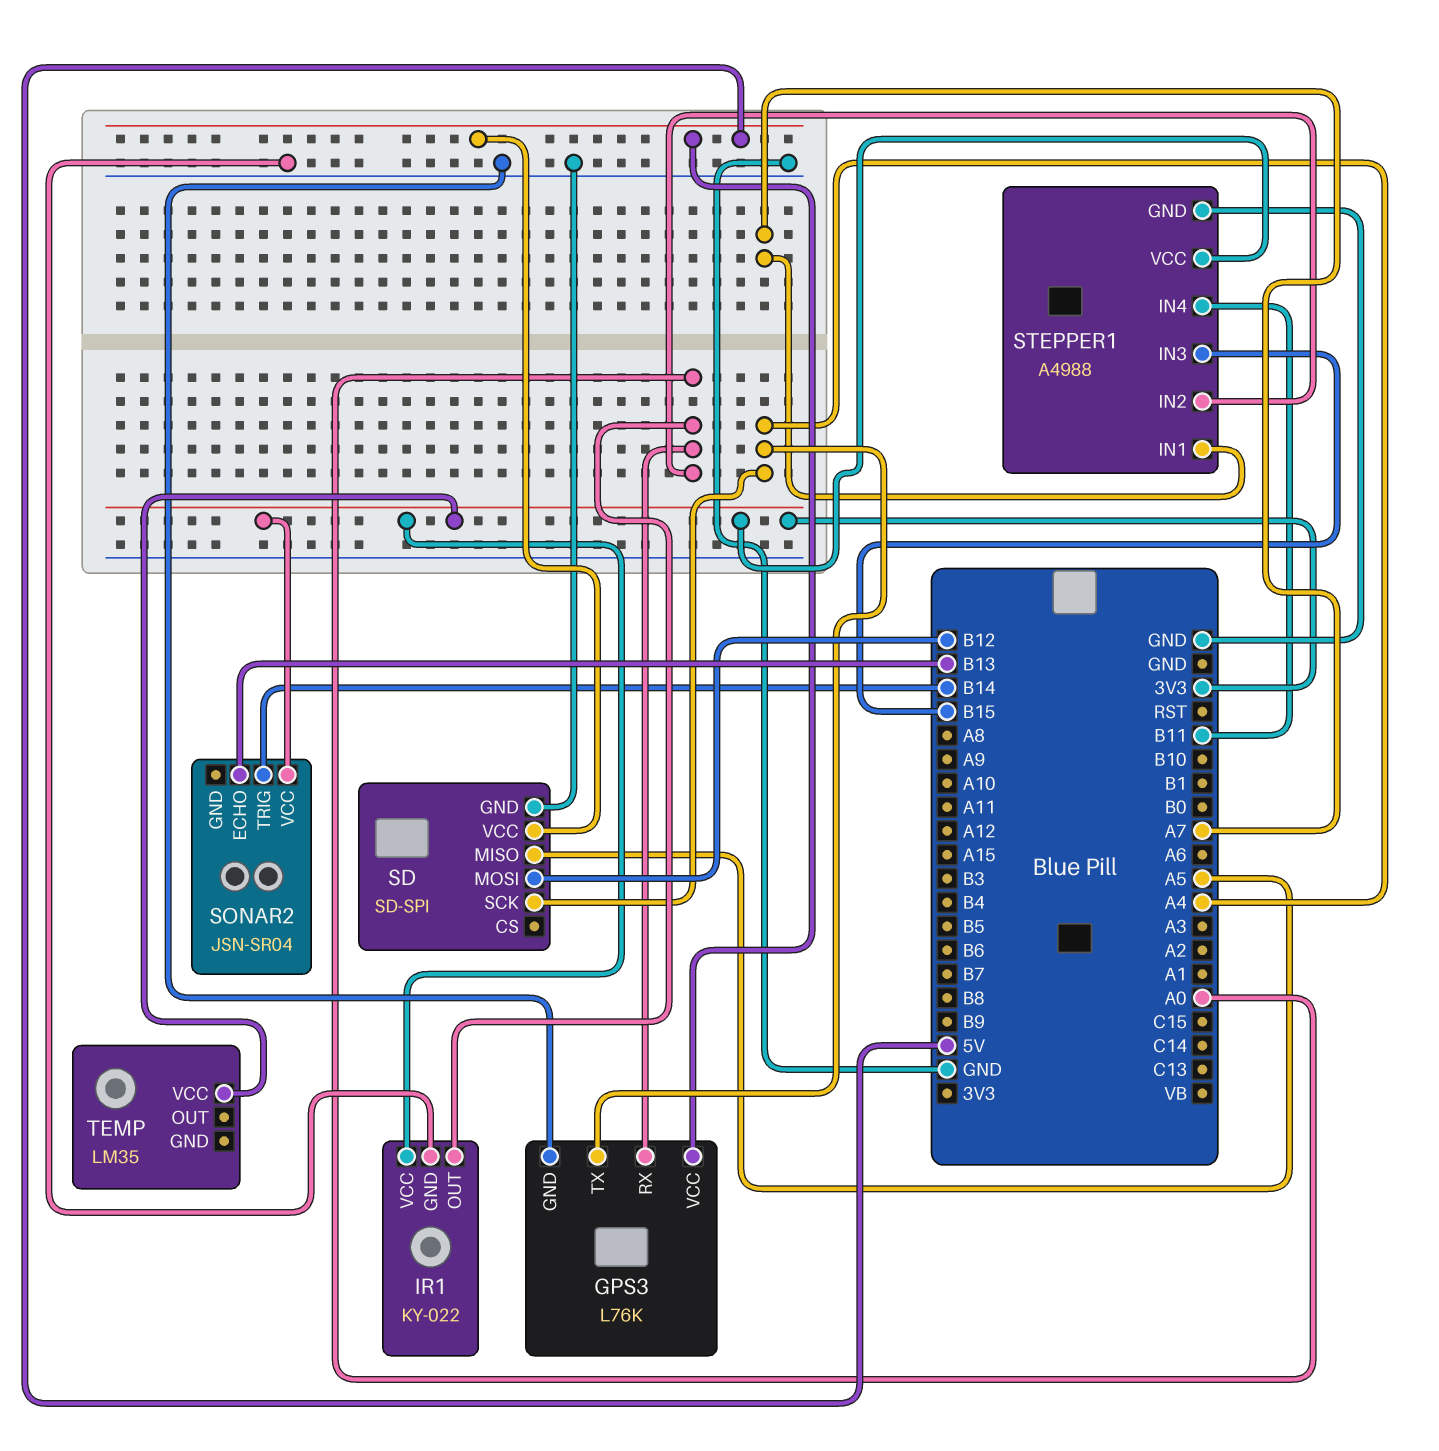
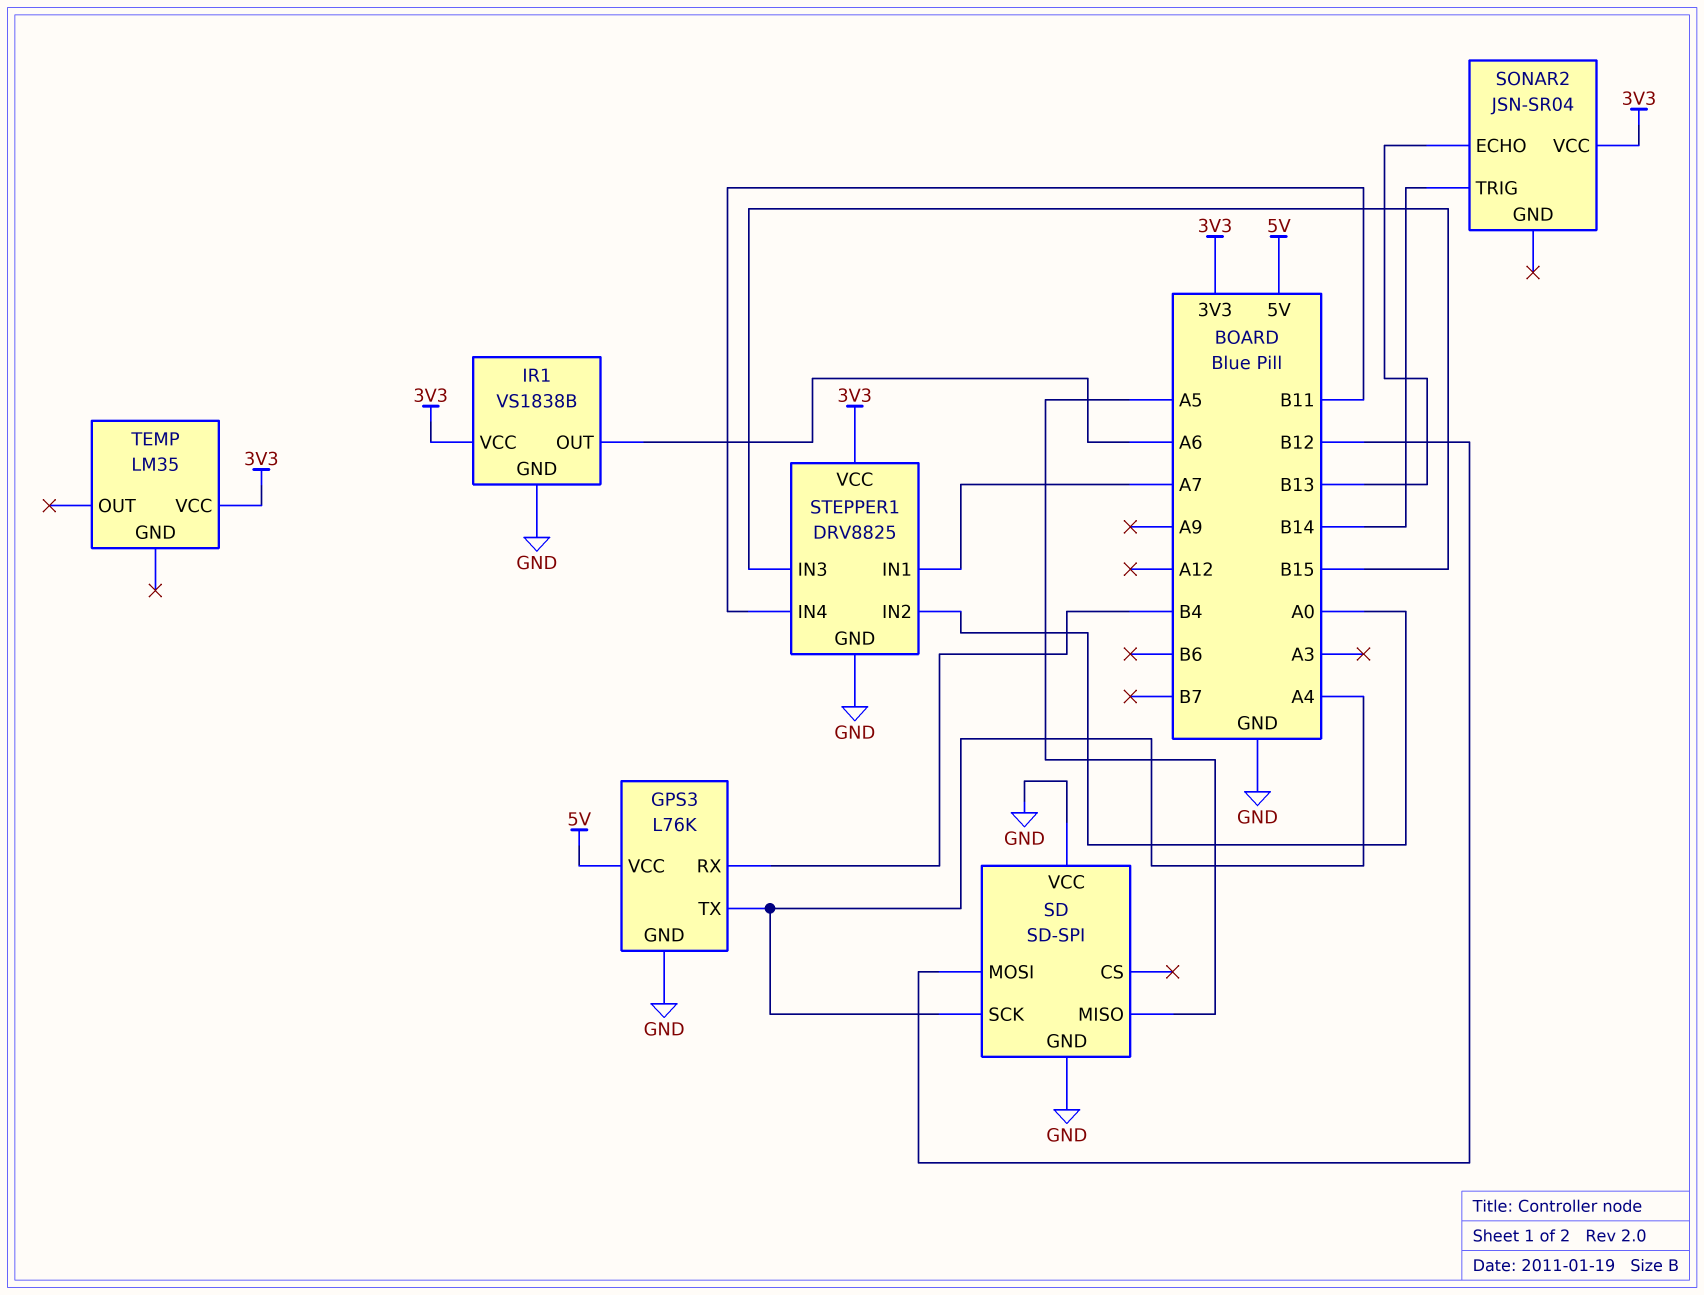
GPS3 pin RX: A0 -> B4
IR1: KY-022 -> VS1838B
IR1 pin OUT: A0 -> A6
SD pin VCC: 5V -> GND
STEPPER1: A4988 -> DRV8825

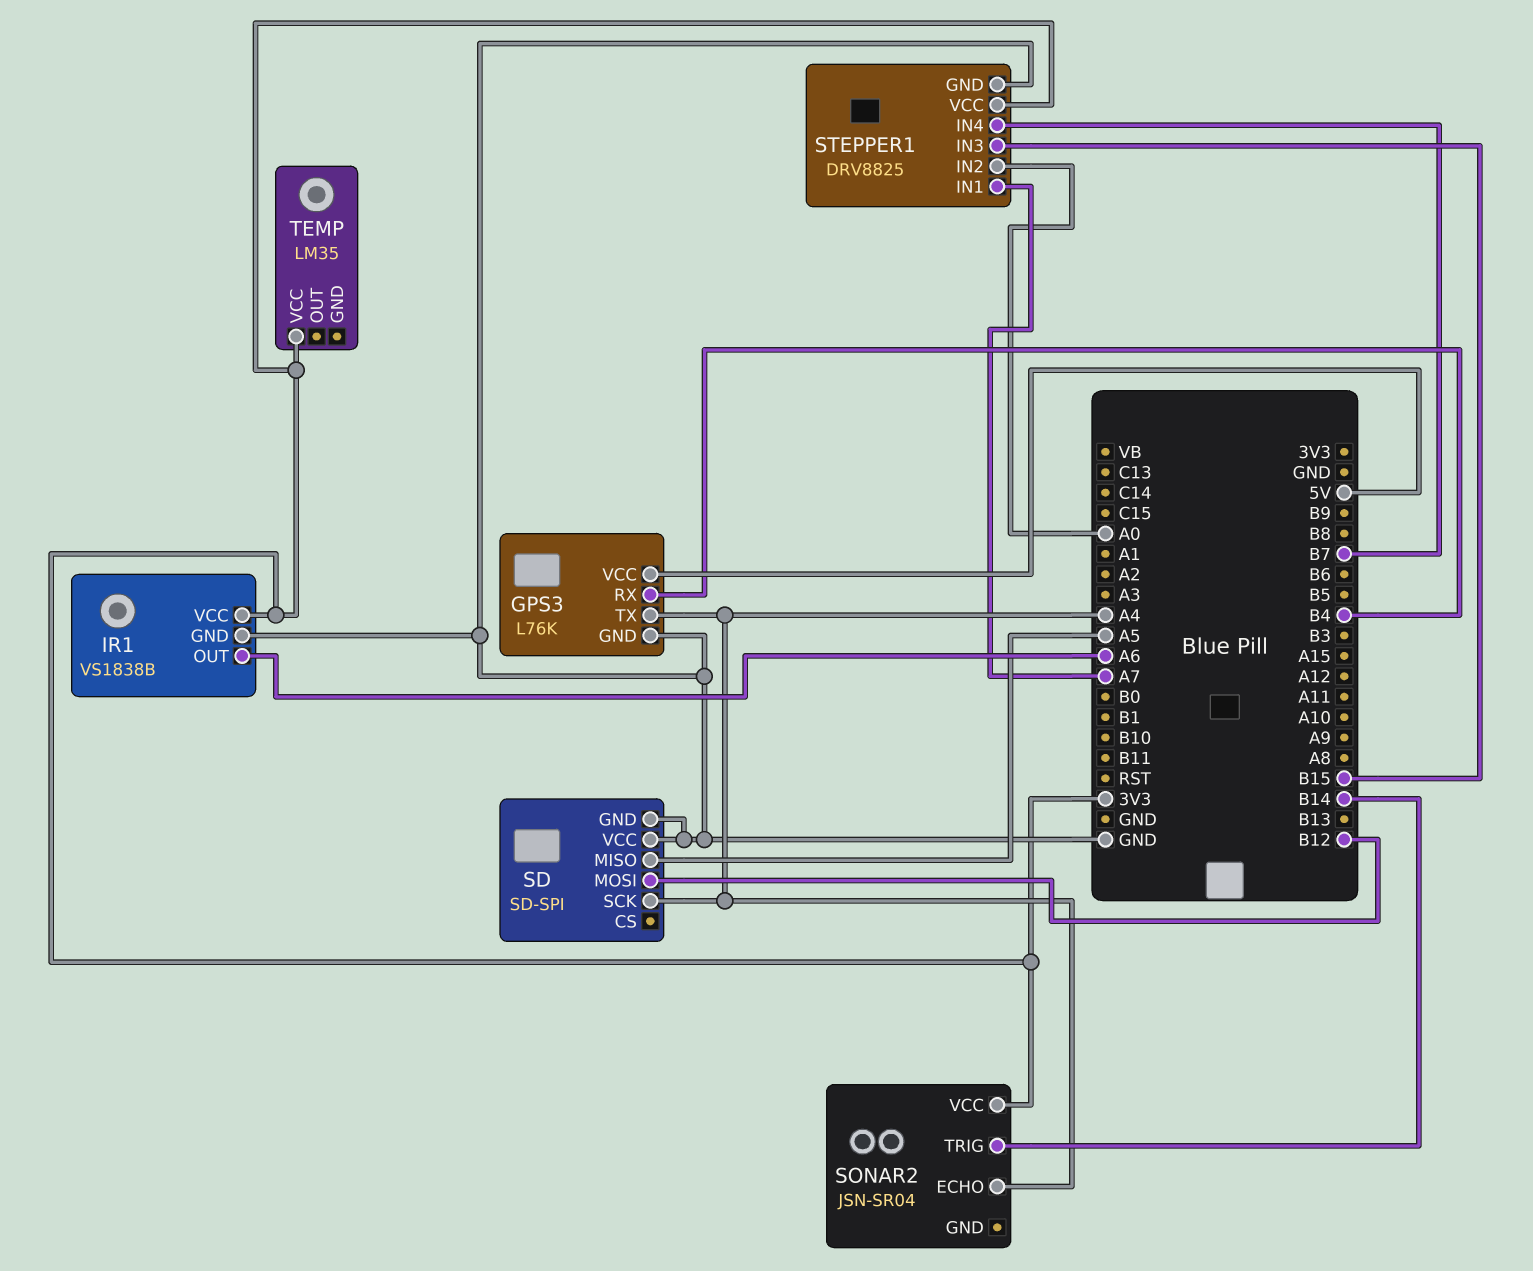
SONAR2 pin ECHO: B13 -> A4
STEPPER1 pin IN4: B11 -> B7

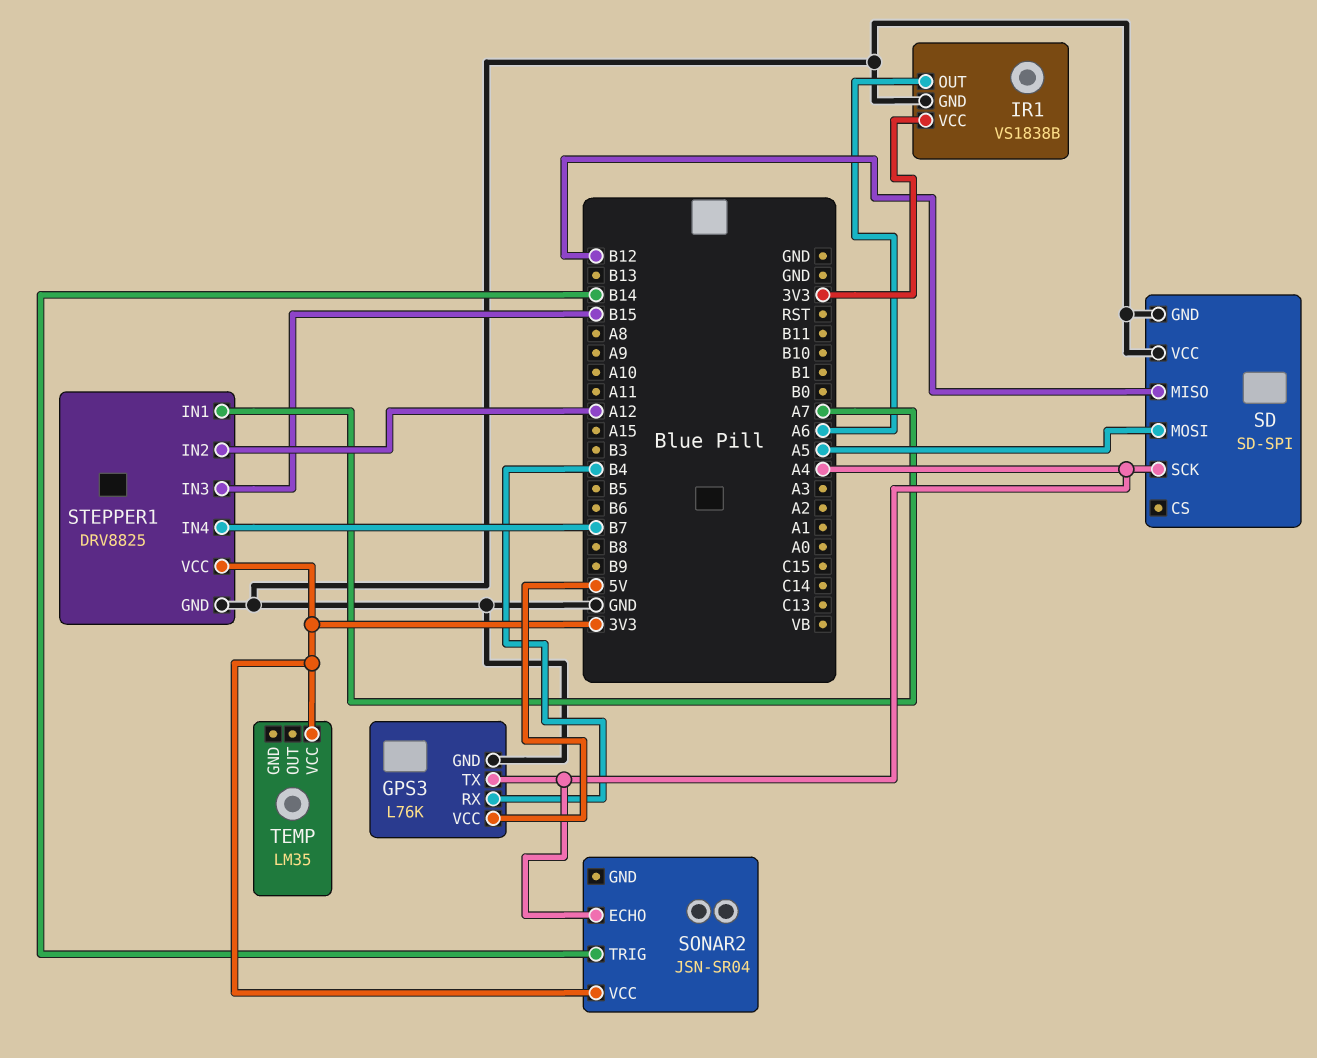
SD pin MISO: A5 -> B12
SD pin MOSI: B12 -> A5
STEPPER1 pin IN2: A0 -> A12

